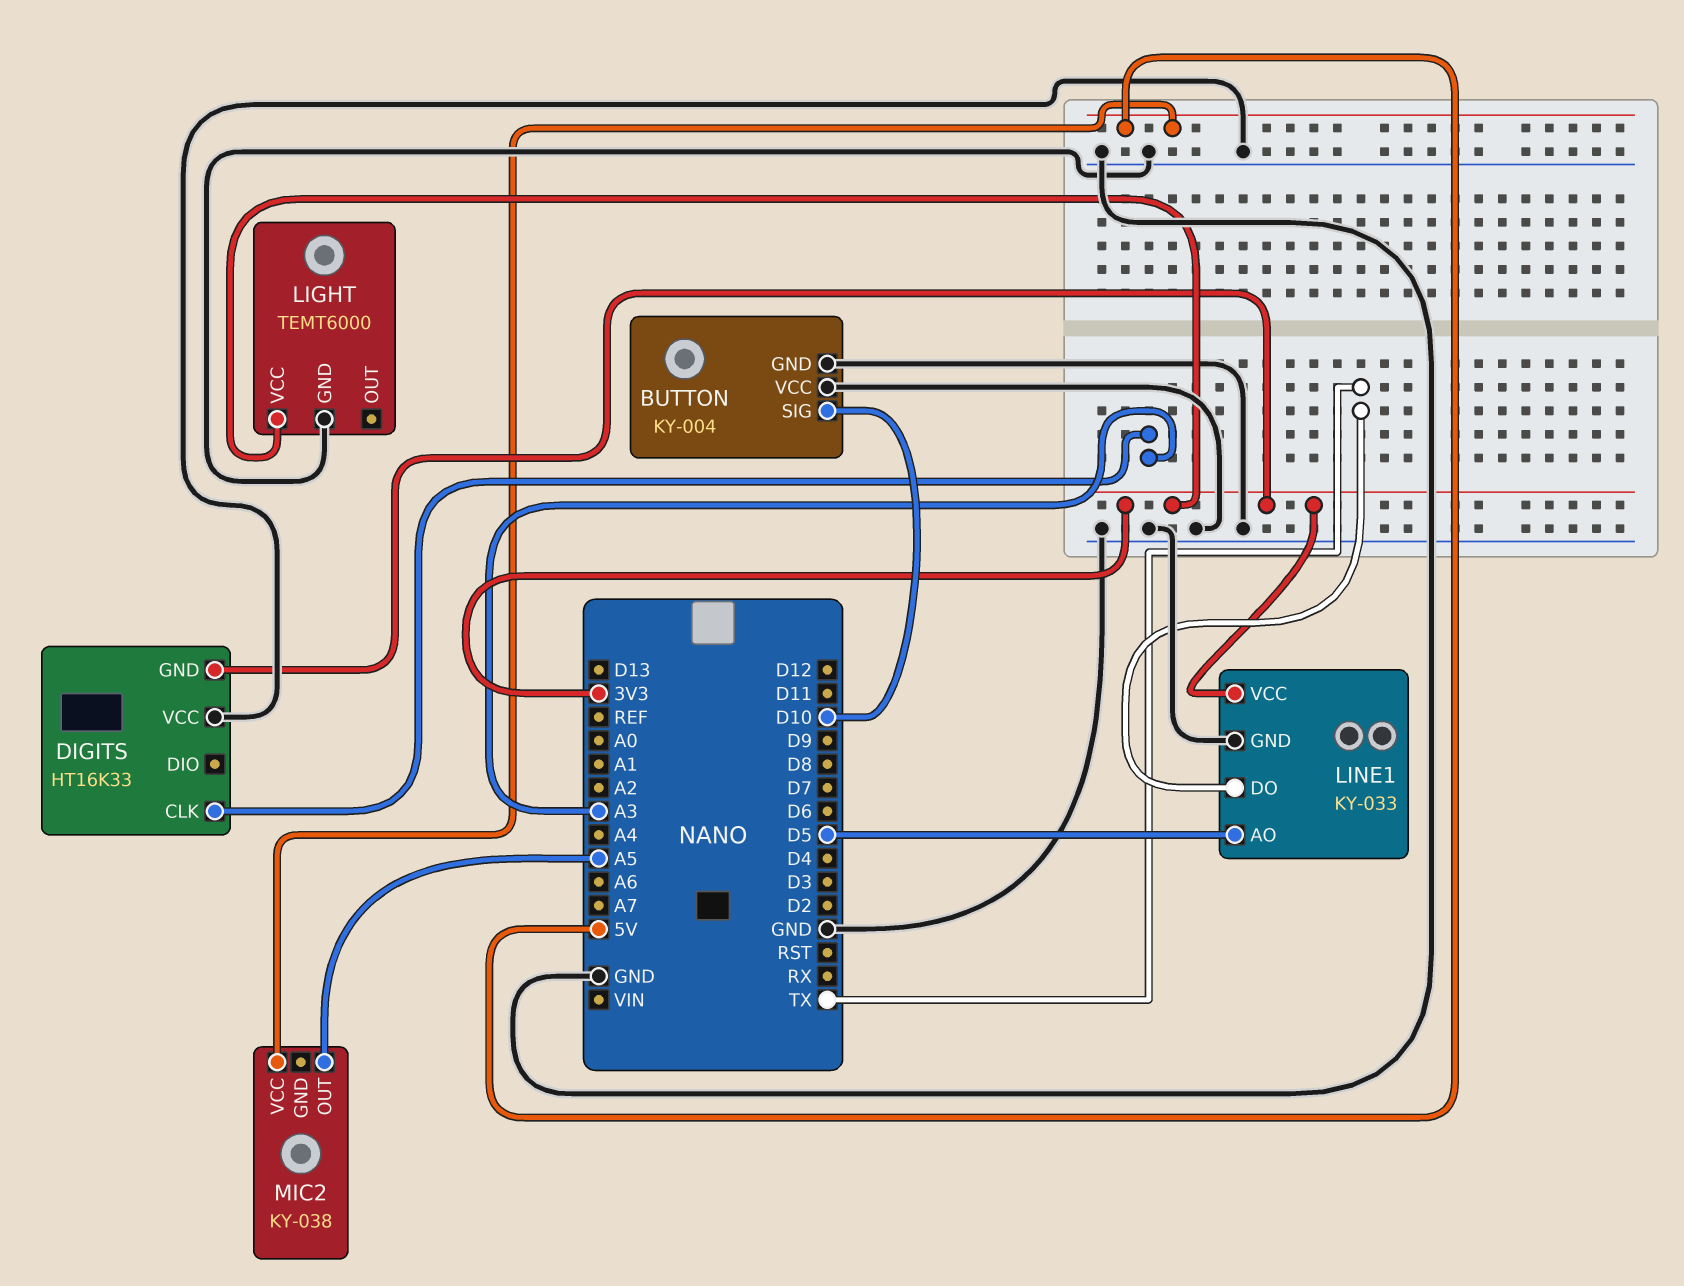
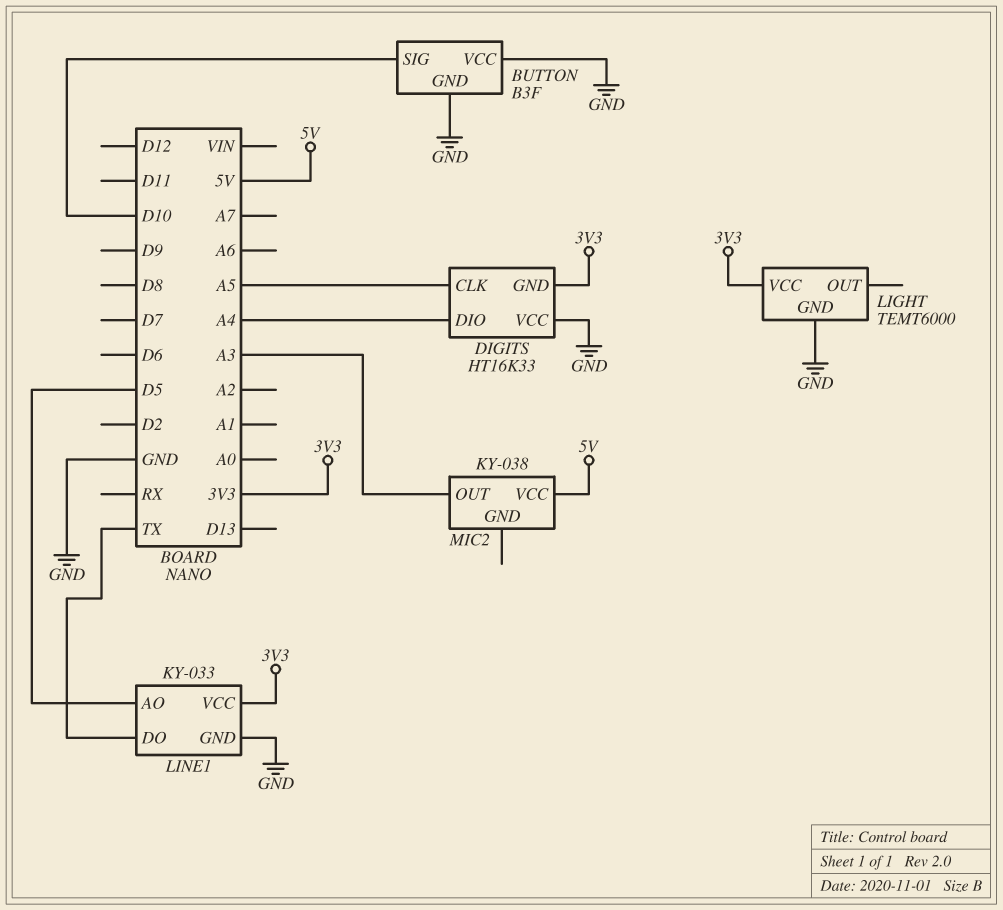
BUTTON: KY-004 -> B3F
DIGITS pin CLK: A3 -> A5
DIGITS pin DIO: none -> A4
MIC2 pin OUT: A5 -> A3

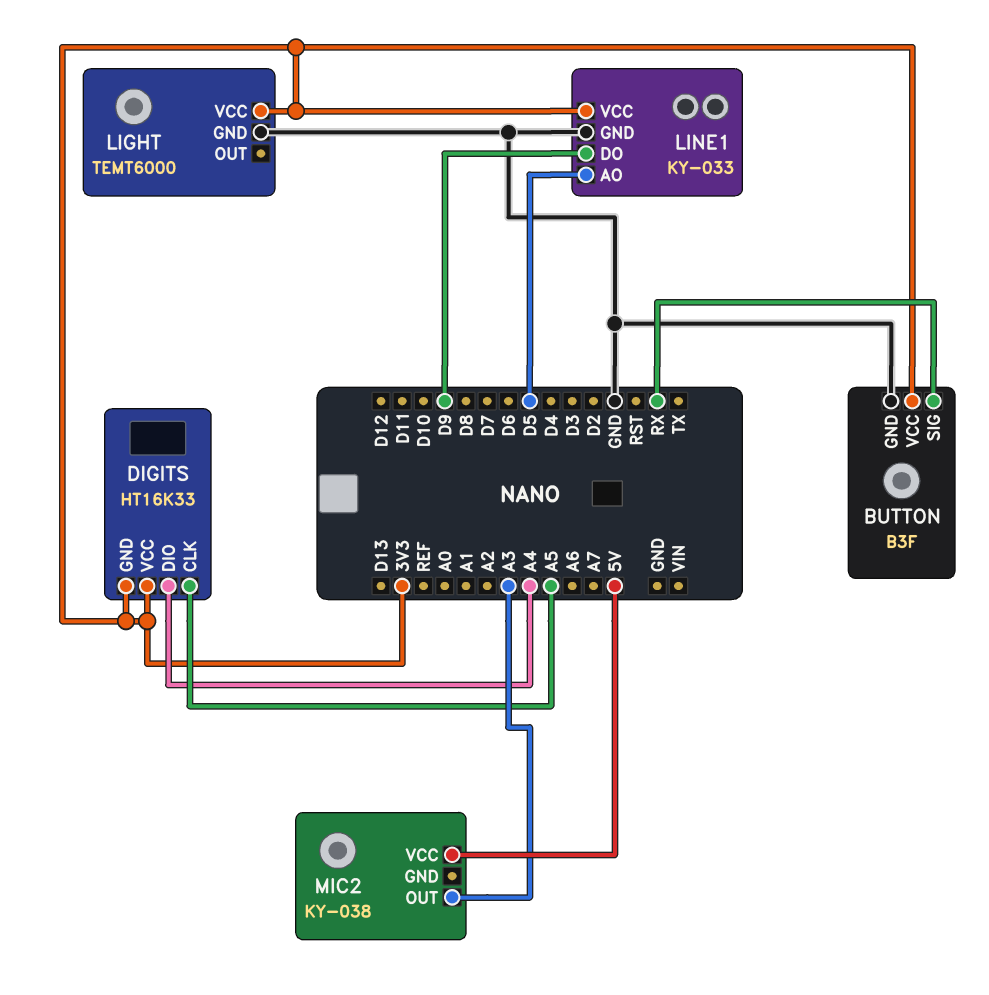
BUTTON pin SIG: D10 -> RX
BUTTON pin VCC: GND -> 3V3
DIGITS pin VCC: GND -> 3V3
LINE1 pin DO: TX -> D9

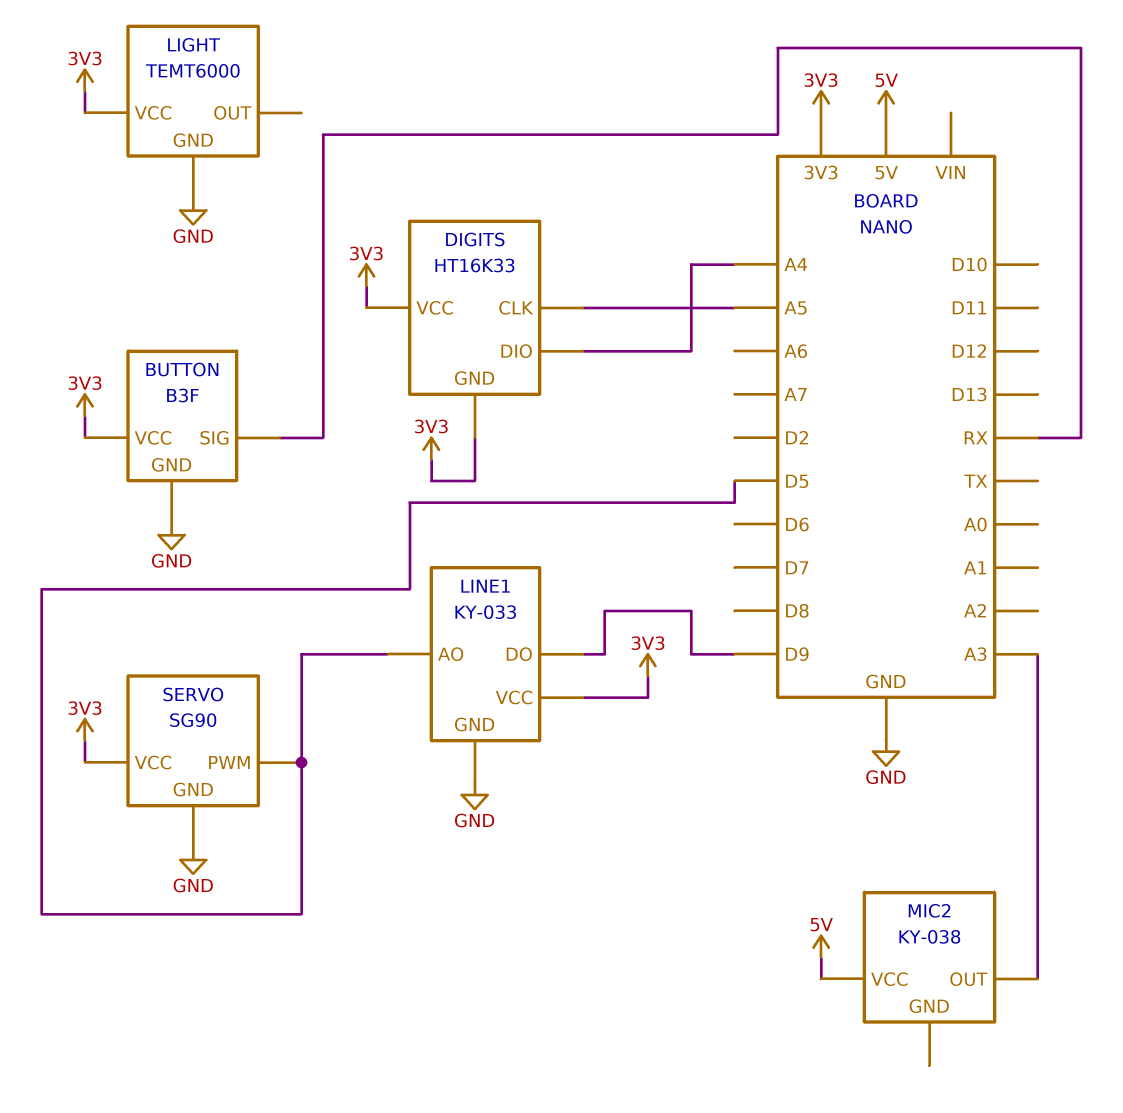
SERVO: none -> SG90
SERVO pin GND: none -> GND
SERVO pin PWM: none -> D5
SERVO pin VCC: none -> 3V3

